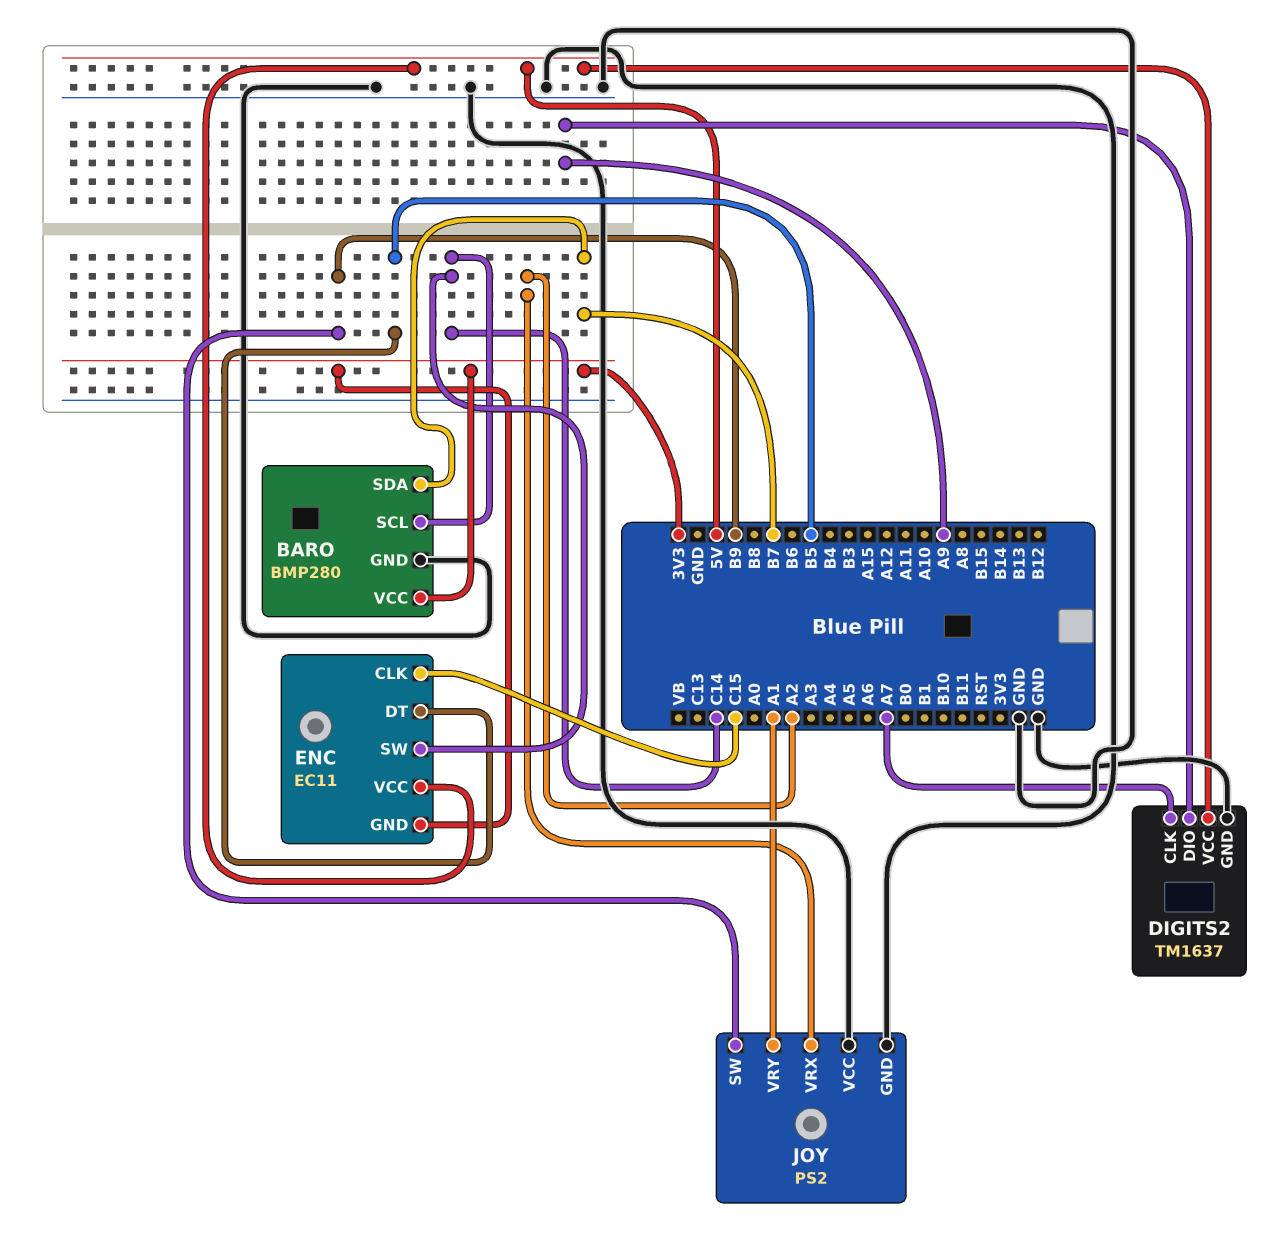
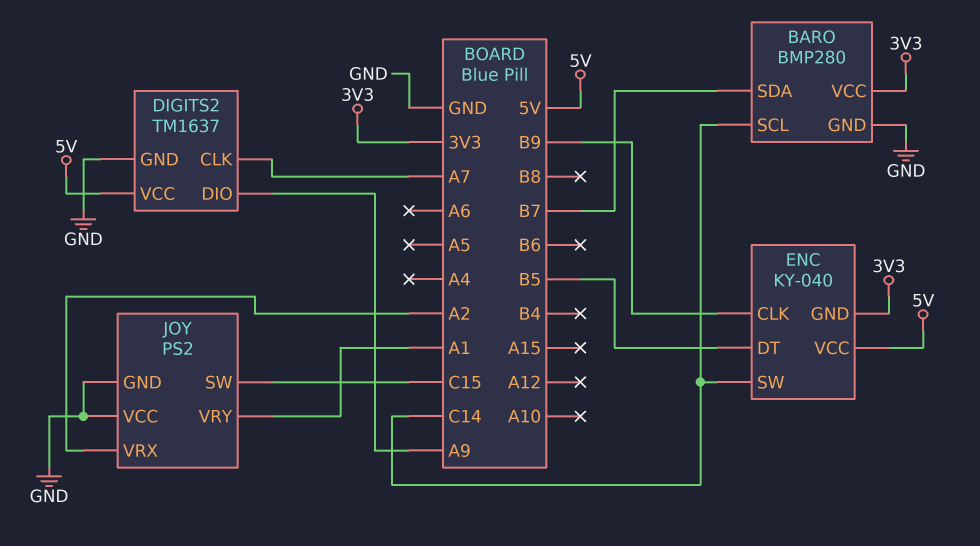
ENC: EC11 -> KY-040
ENC pin CLK: C15 -> B9
JOY pin SW: B9 -> C15

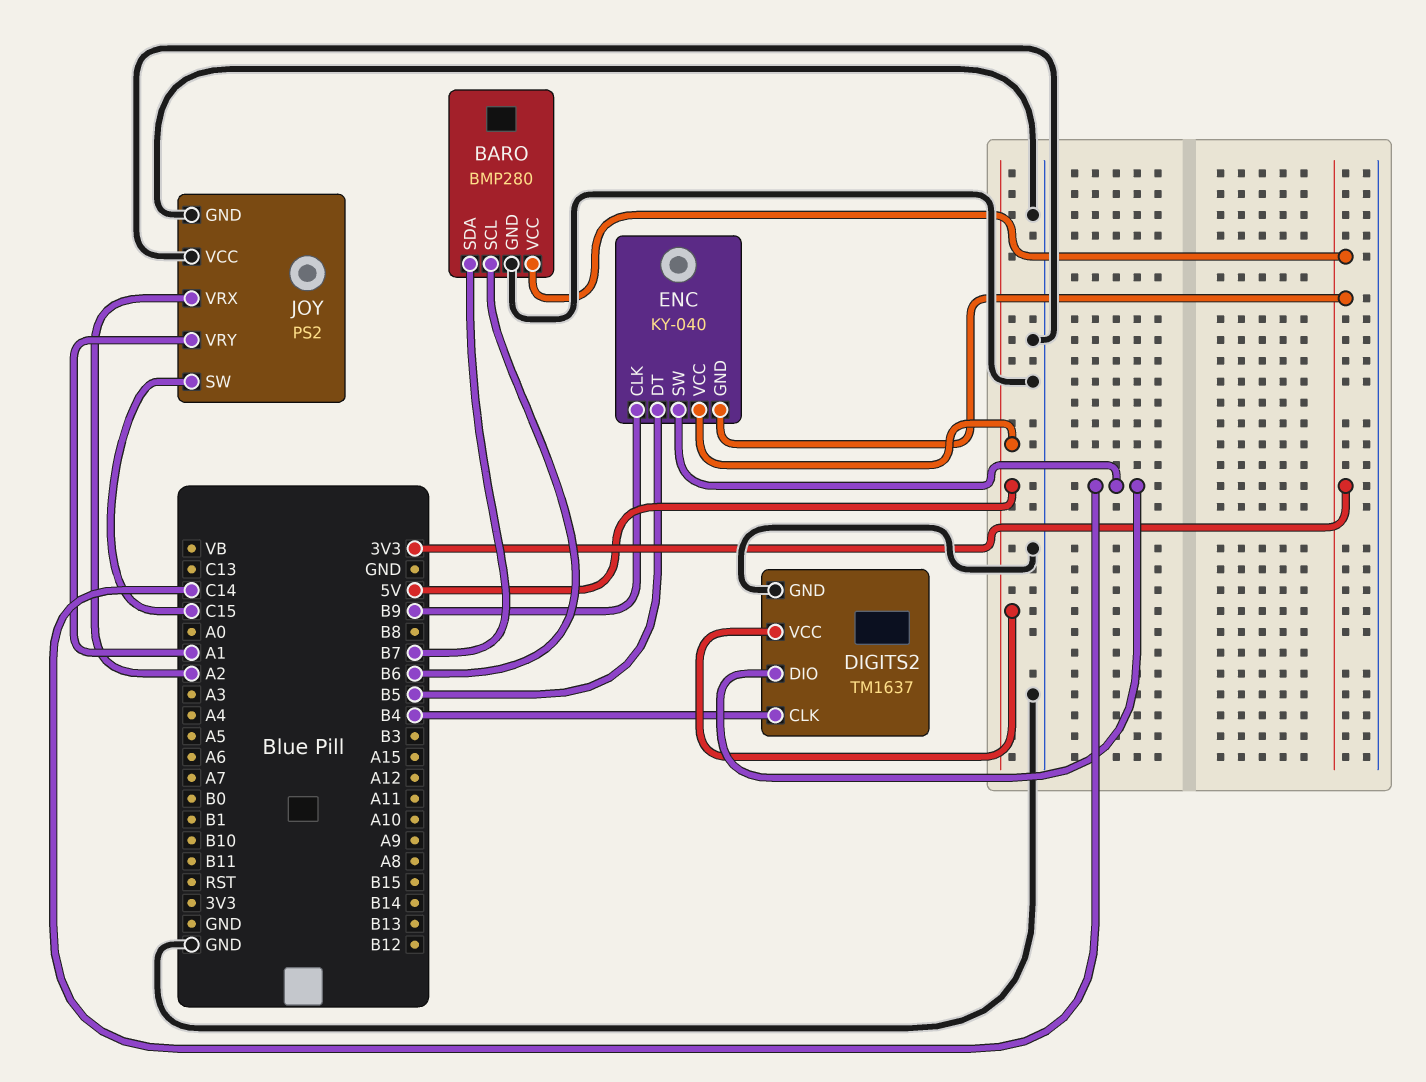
BARO pin SCL: C14 -> B6
DIGITS2 pin CLK: A7 -> B4
DIGITS2 pin DIO: A9 -> C14

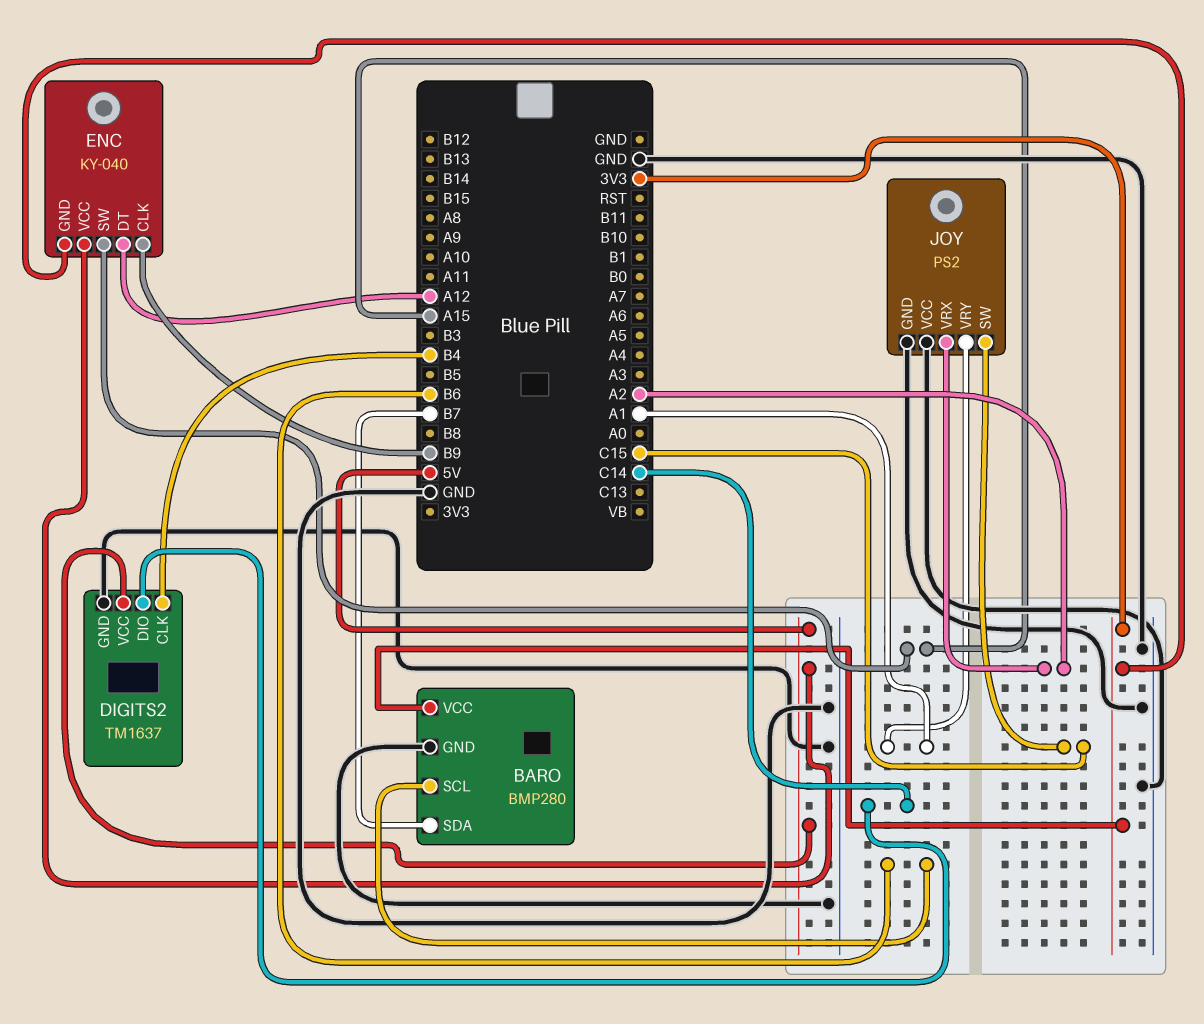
ENC pin DT: B5 -> A12
ENC pin SW: C14 -> A15

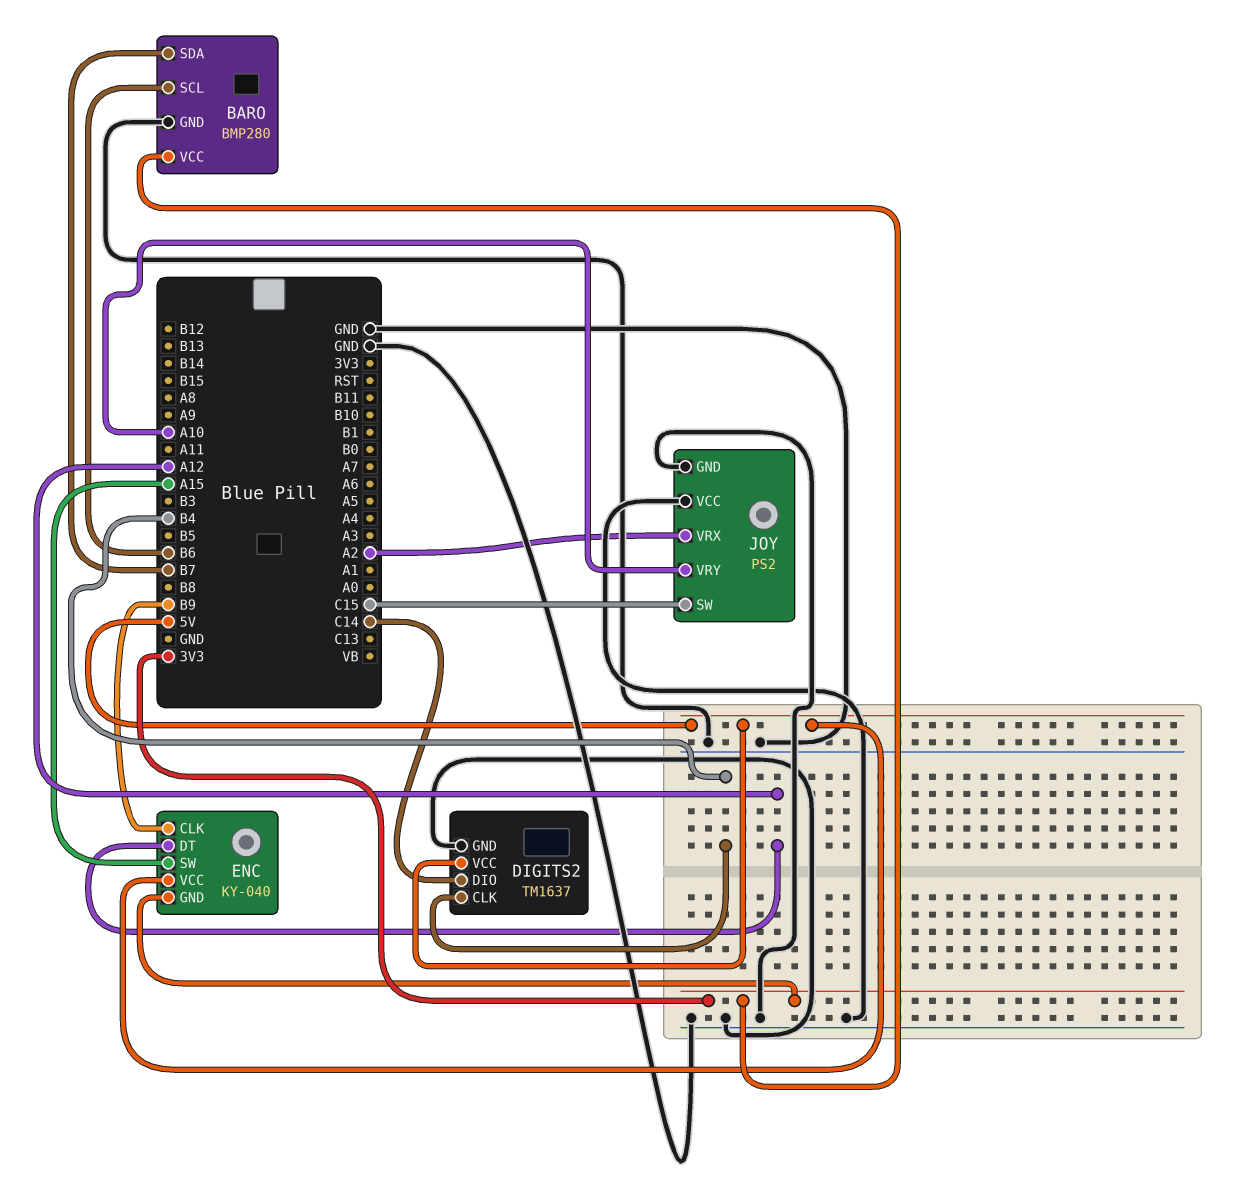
JOY pin VRY: A1 -> A10

